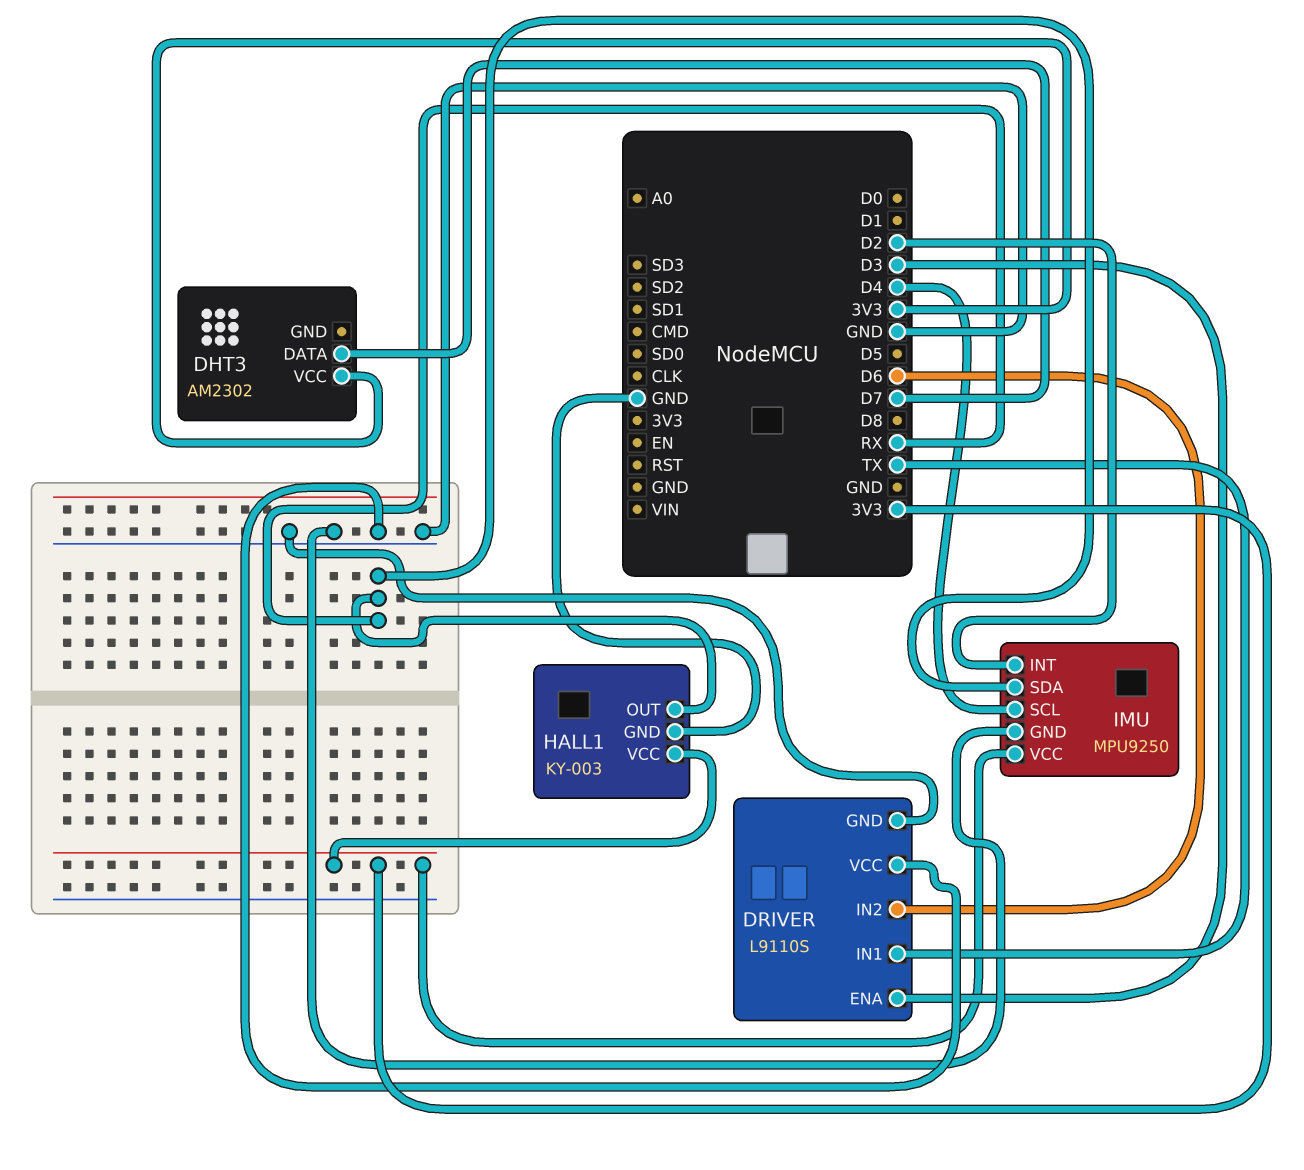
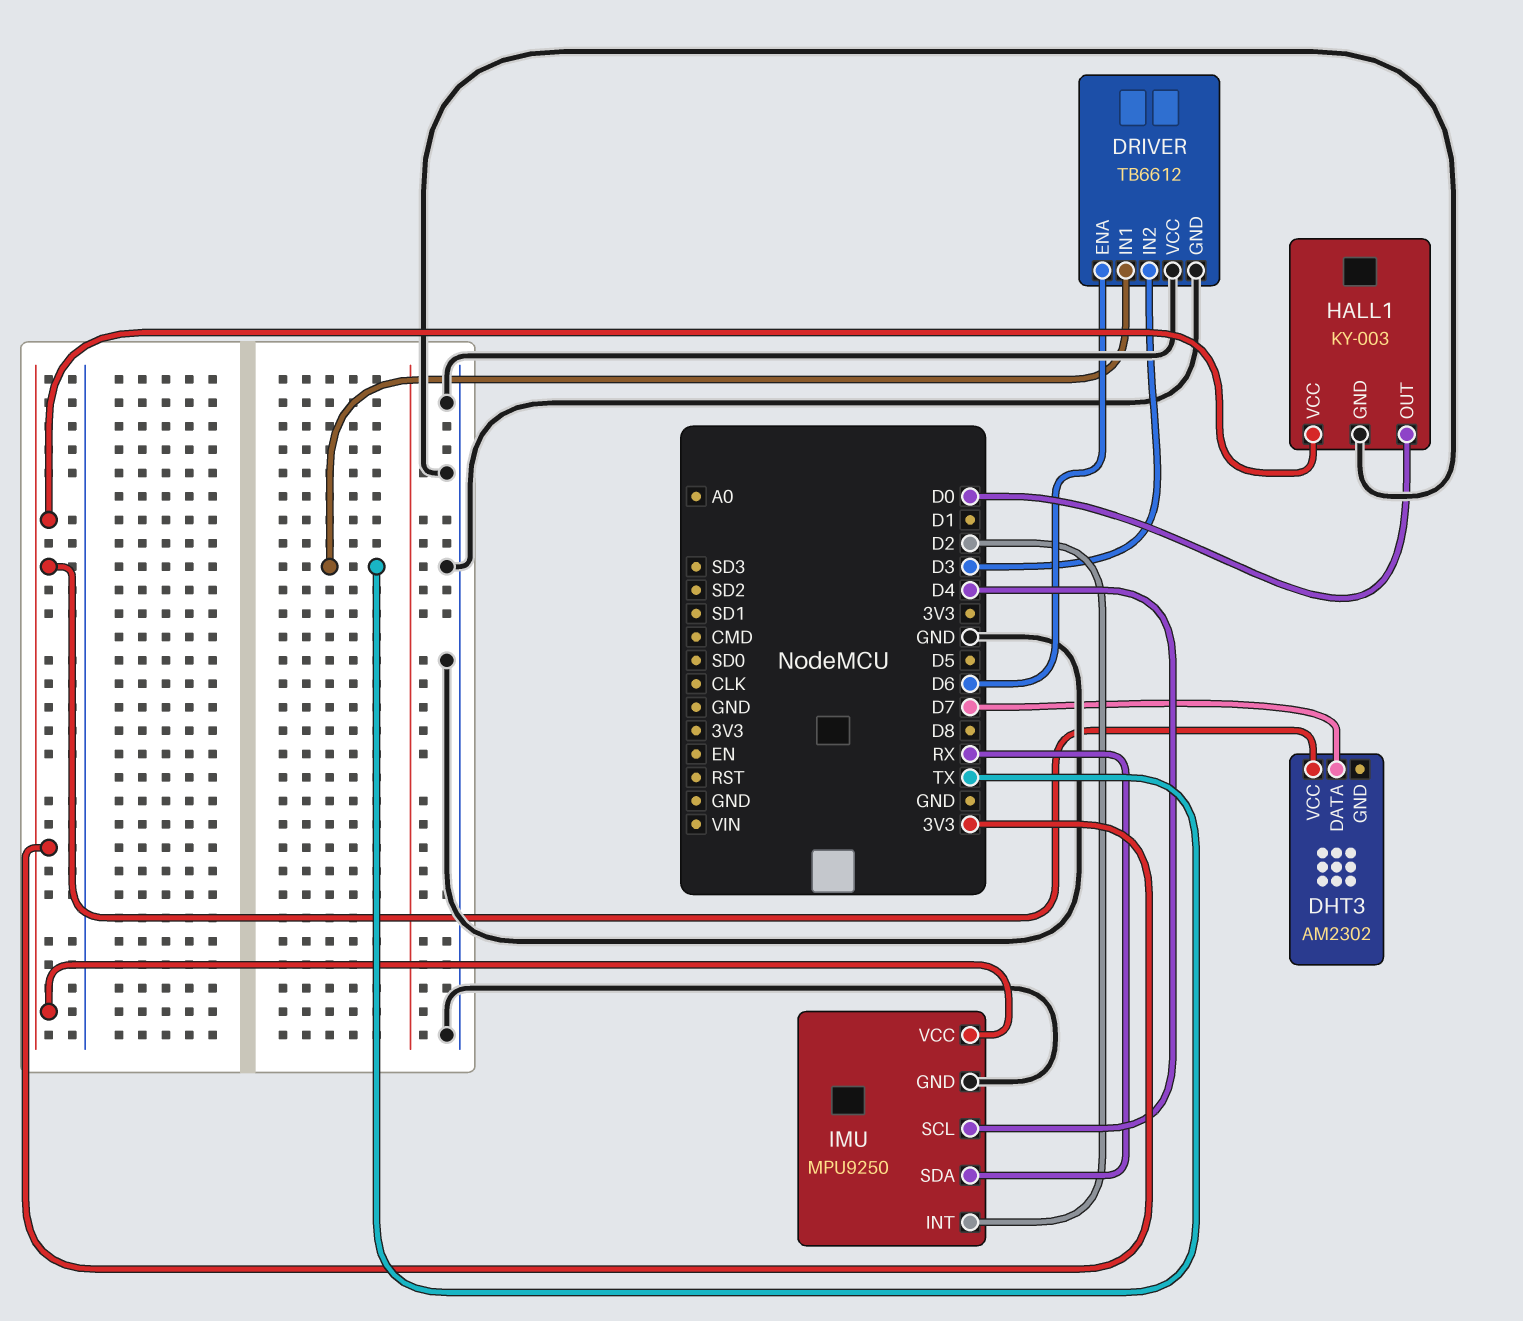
DRIVER: L9110S -> TB6612
DRIVER pin ENA: D3 -> D6
DRIVER pin IN2: D6 -> D3
HALL1 pin OUT: RX -> D0

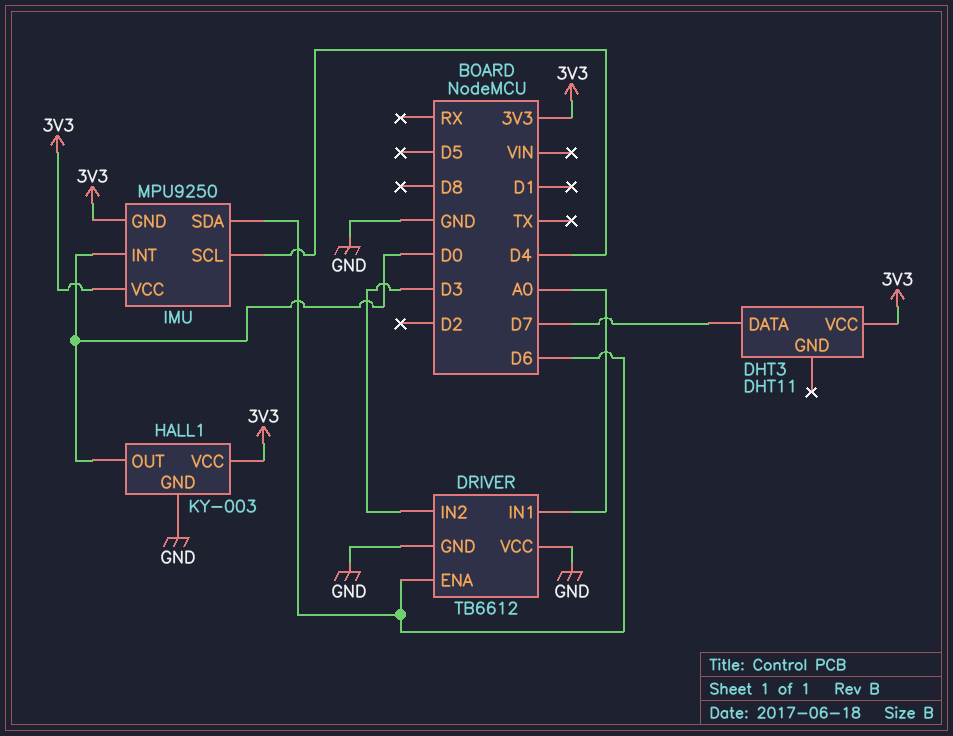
DHT3: AM2302 -> DHT11
DRIVER pin IN1: TX -> A0
IMU pin GND: GND -> 3V3
IMU pin INT: D2 -> D0
IMU pin SDA: RX -> D6

